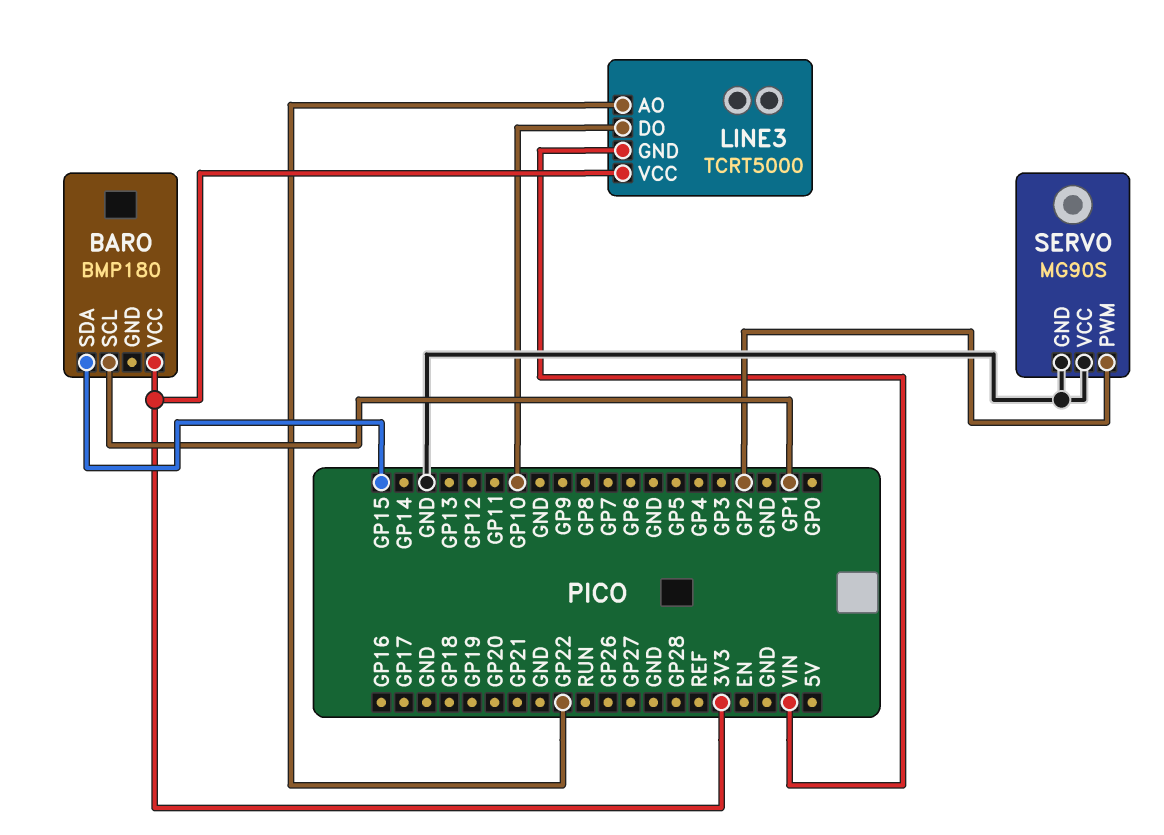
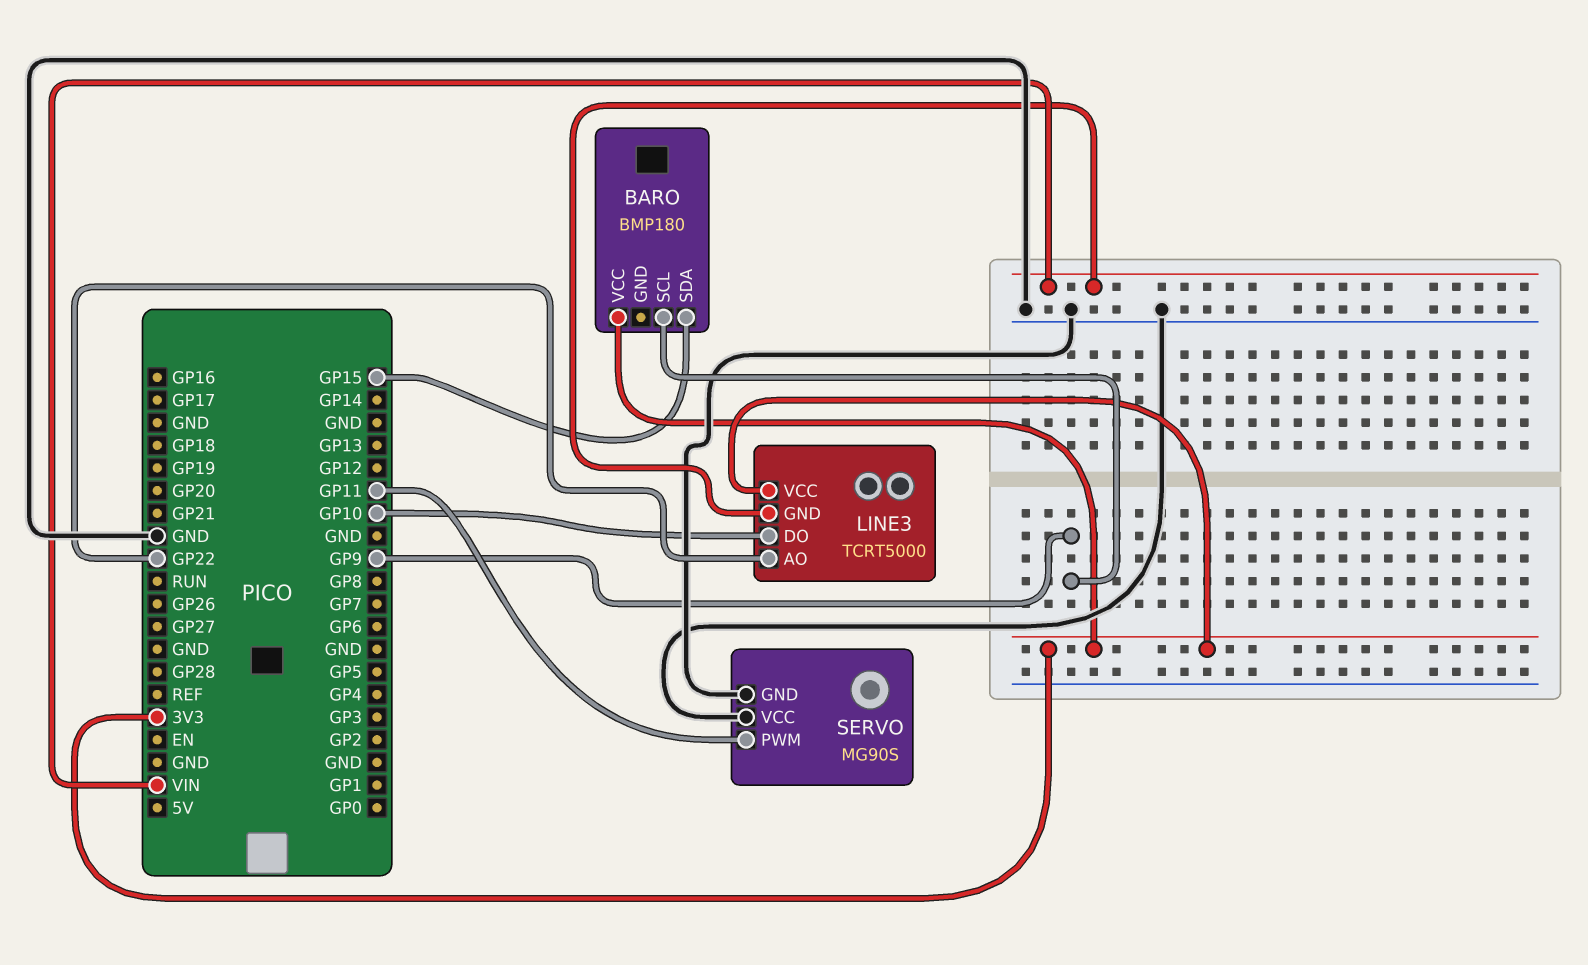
BARO pin SCL: GP1 -> GP9
SERVO pin PWM: GP2 -> GP11

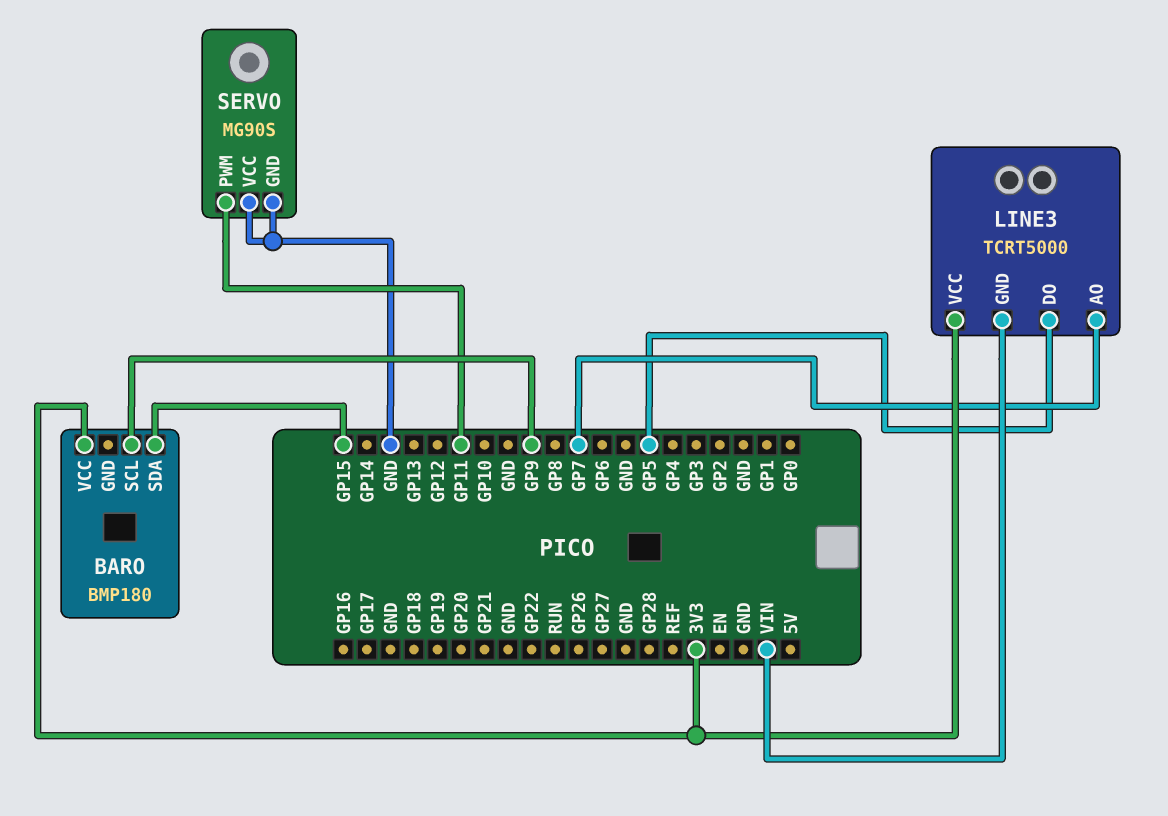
LINE3 pin AO: GP22 -> GP7
LINE3 pin DO: GP10 -> GP5

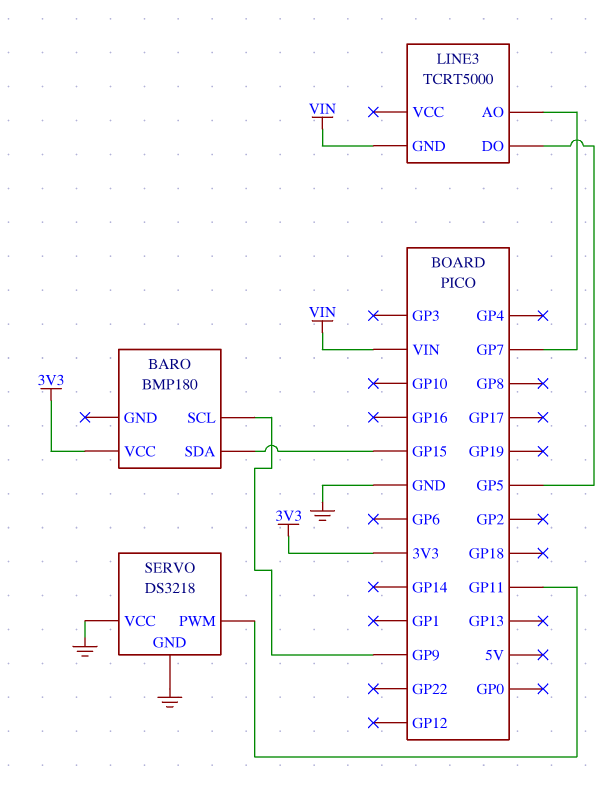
LINE3 pin VCC: 3V3 -> none
SERVO: MG90S -> DS3218

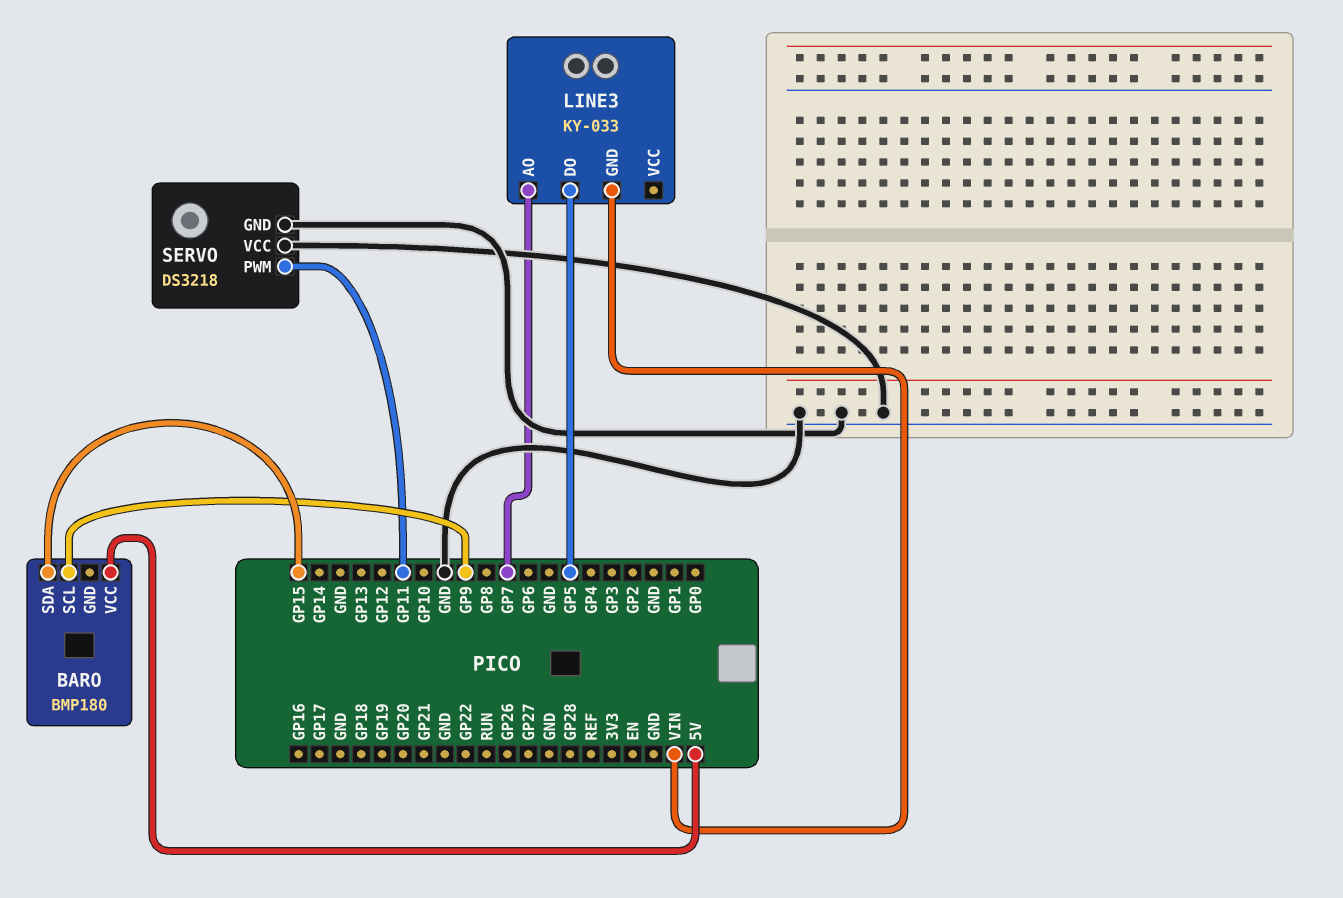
BARO pin VCC: 3V3 -> 5V
LINE3: TCRT5000 -> KY-033

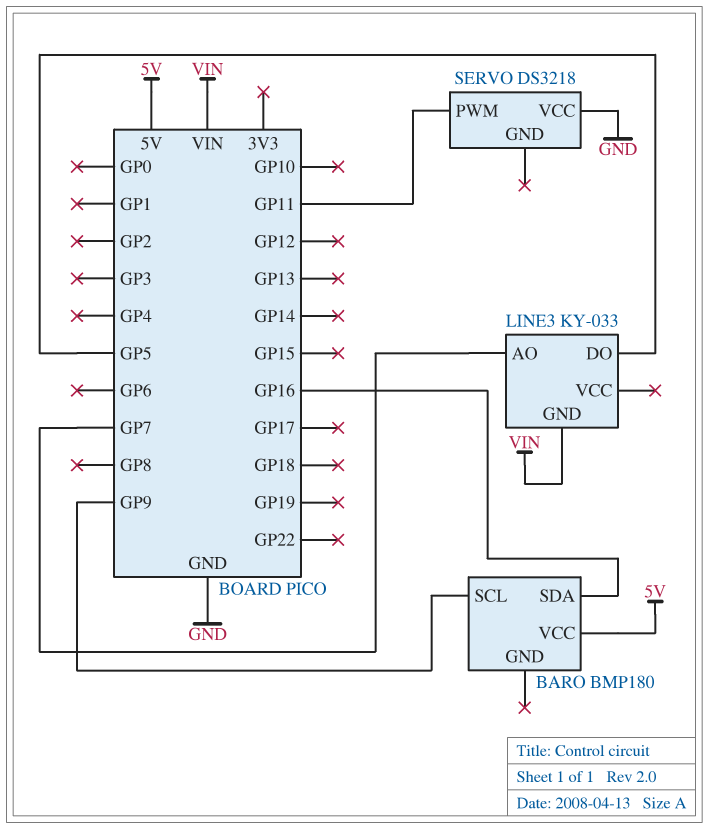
BARO pin SDA: GP15 -> GP16
SERVO pin GND: GND -> none

